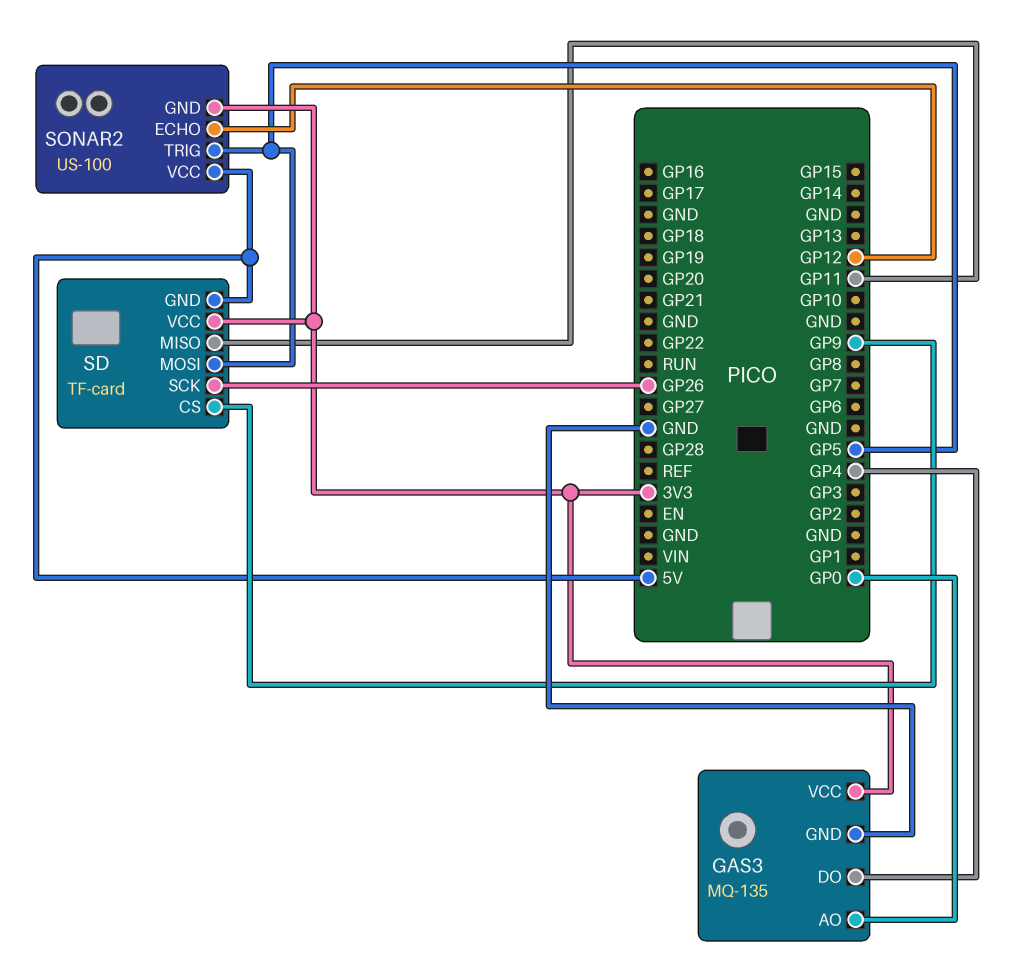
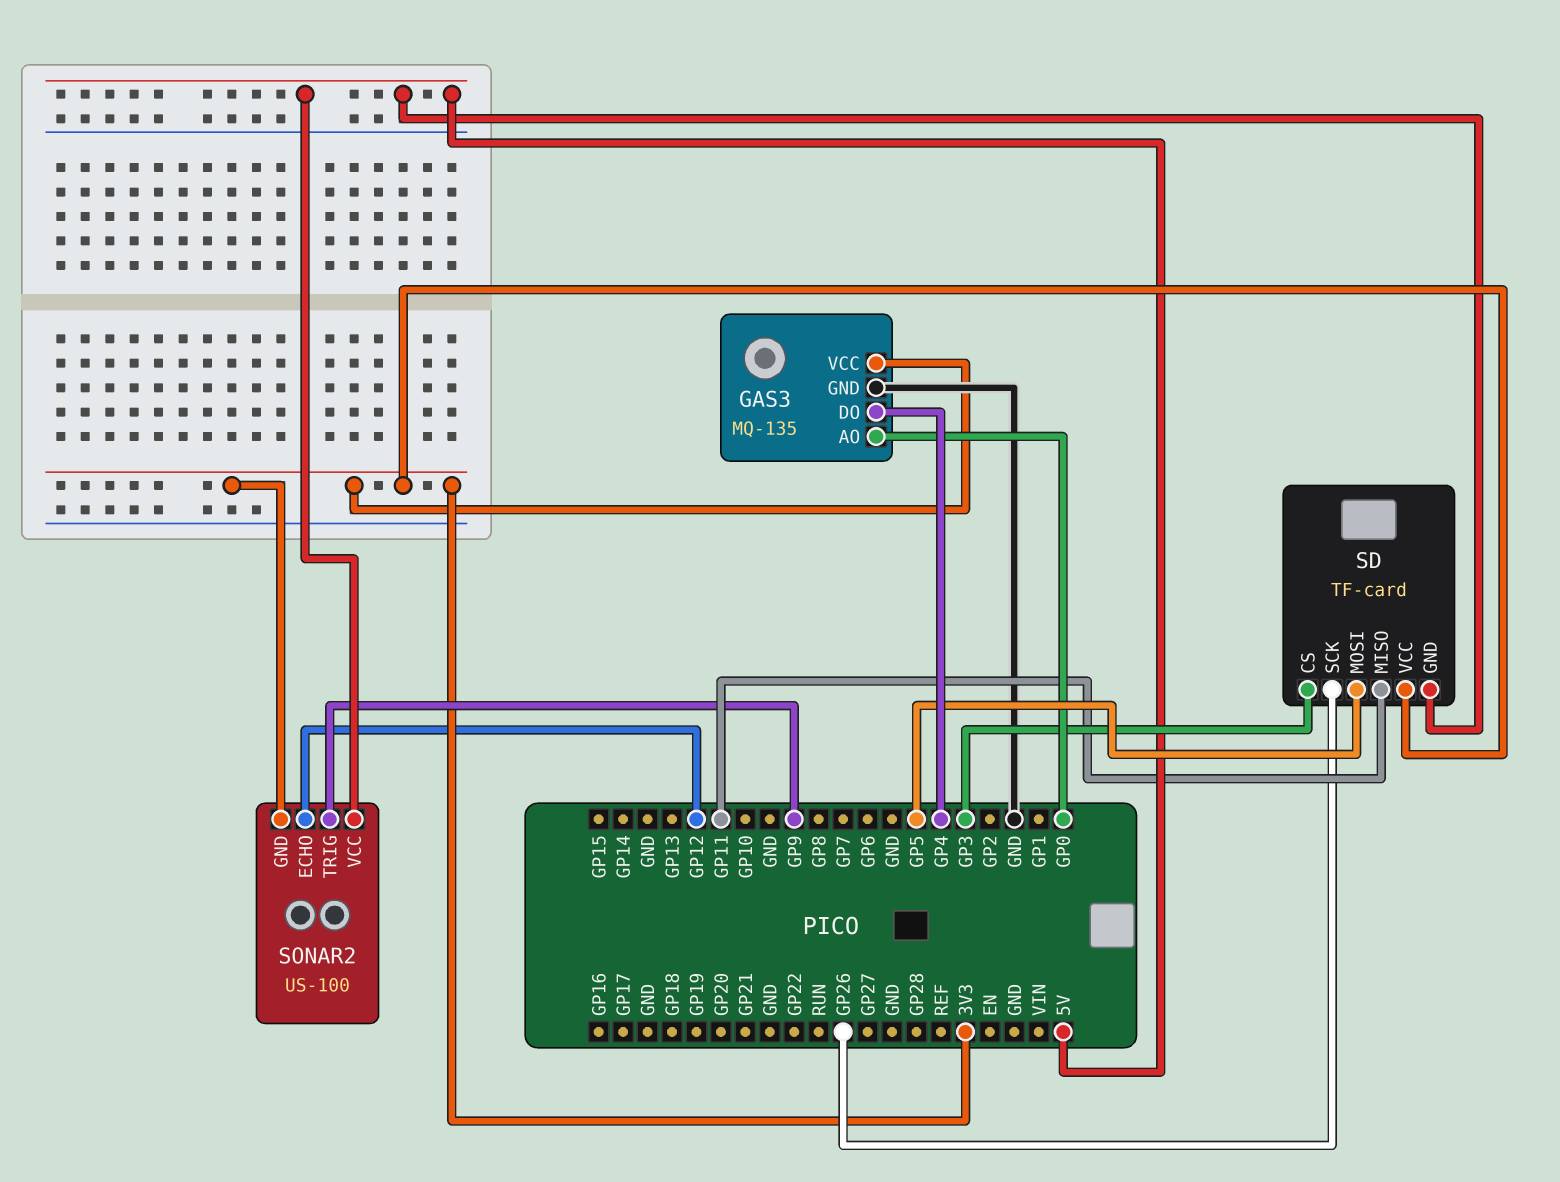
SD pin CS: GP9 -> GP3
SONAR2 pin TRIG: GP5 -> GP9

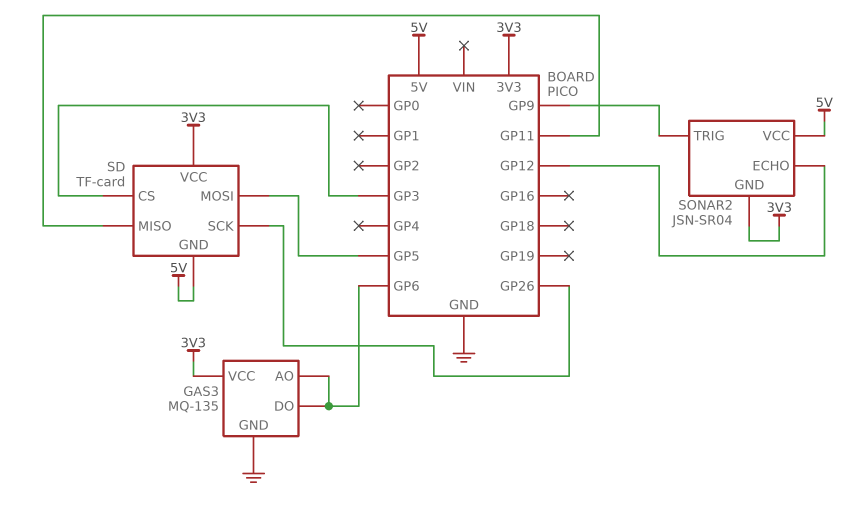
GAS3 pin AO: GP0 -> GP6
GAS3 pin DO: GP4 -> GP6
SONAR2: US-100 -> JSN-SR04

